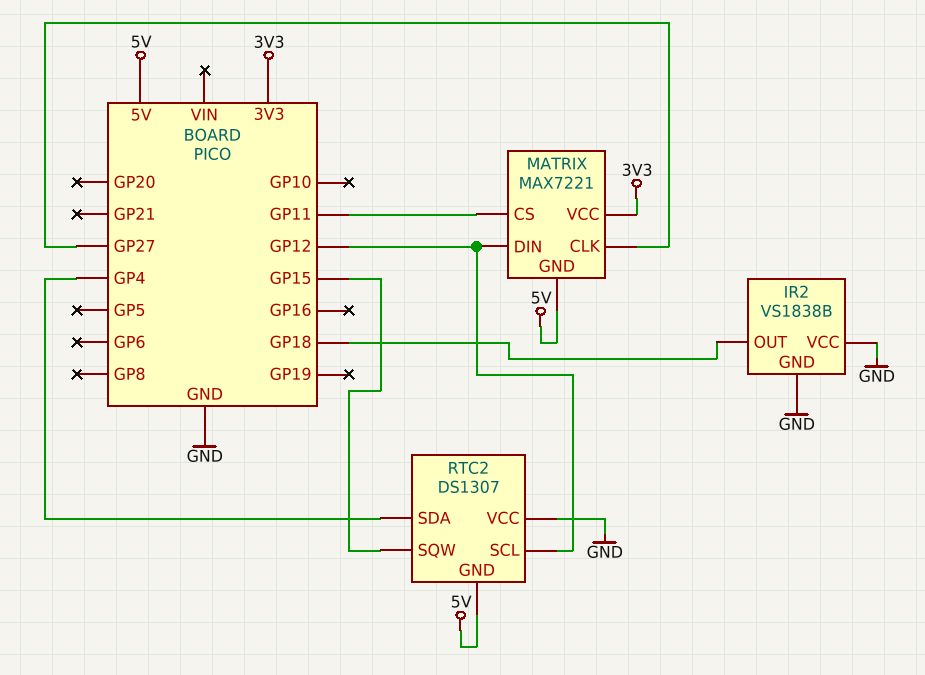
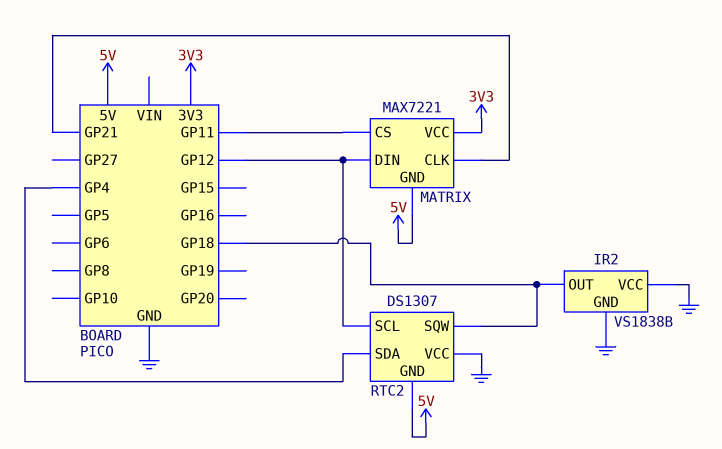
MATRIX pin CLK: GP27 -> GP21
RTC2 pin SQW: GP15 -> GP18

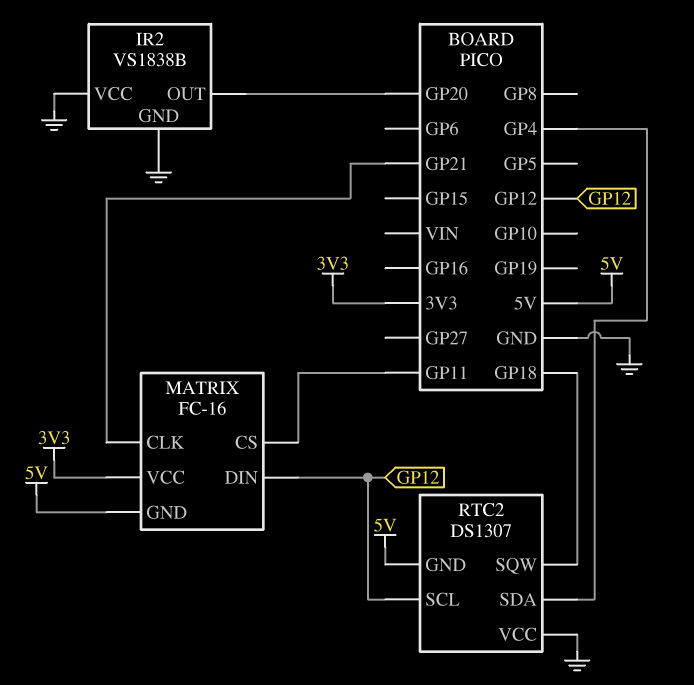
IR2 pin OUT: GP18 -> GP20
MATRIX: MAX7221 -> FC-16

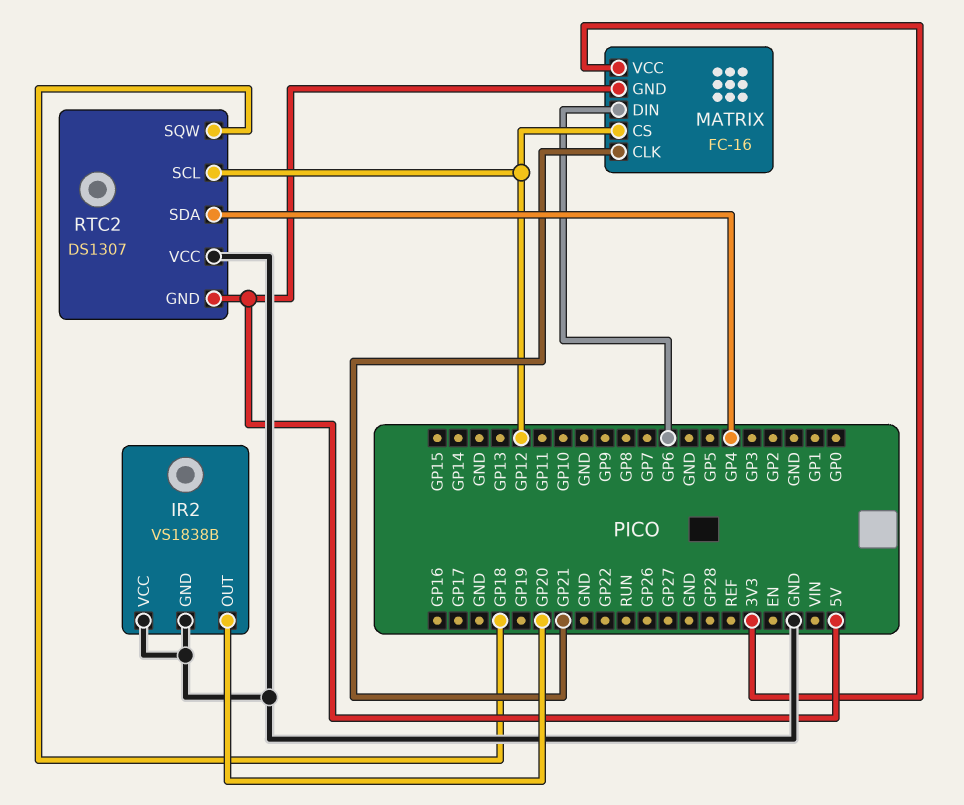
MATRIX pin CS: GP11 -> GP12
MATRIX pin DIN: GP12 -> GP6

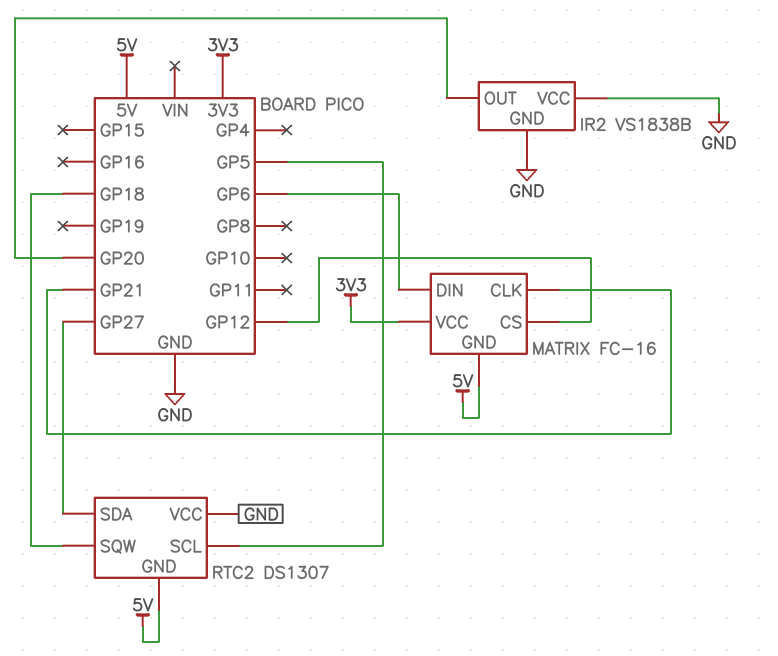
RTC2 pin SCL: GP12 -> GP5
RTC2 pin SDA: GP4 -> GP27

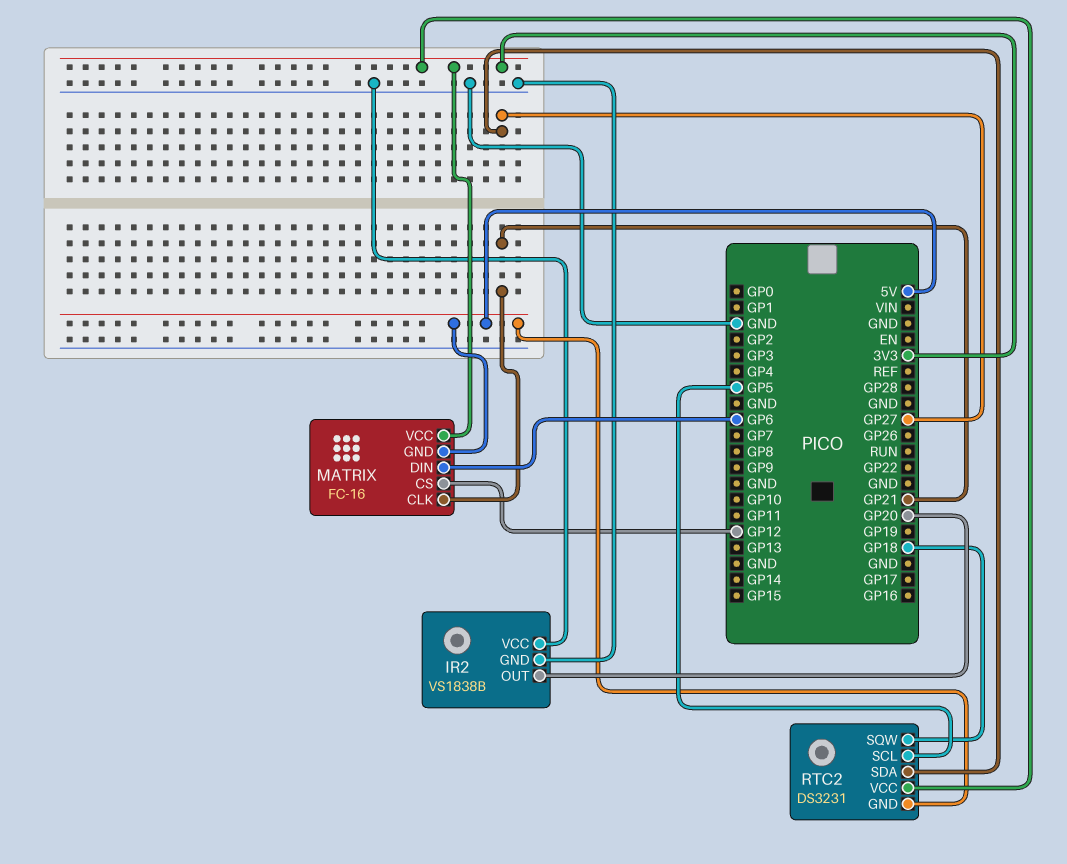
RTC2: DS1307 -> DS3231
RTC2 pin VCC: GND -> 3V3

